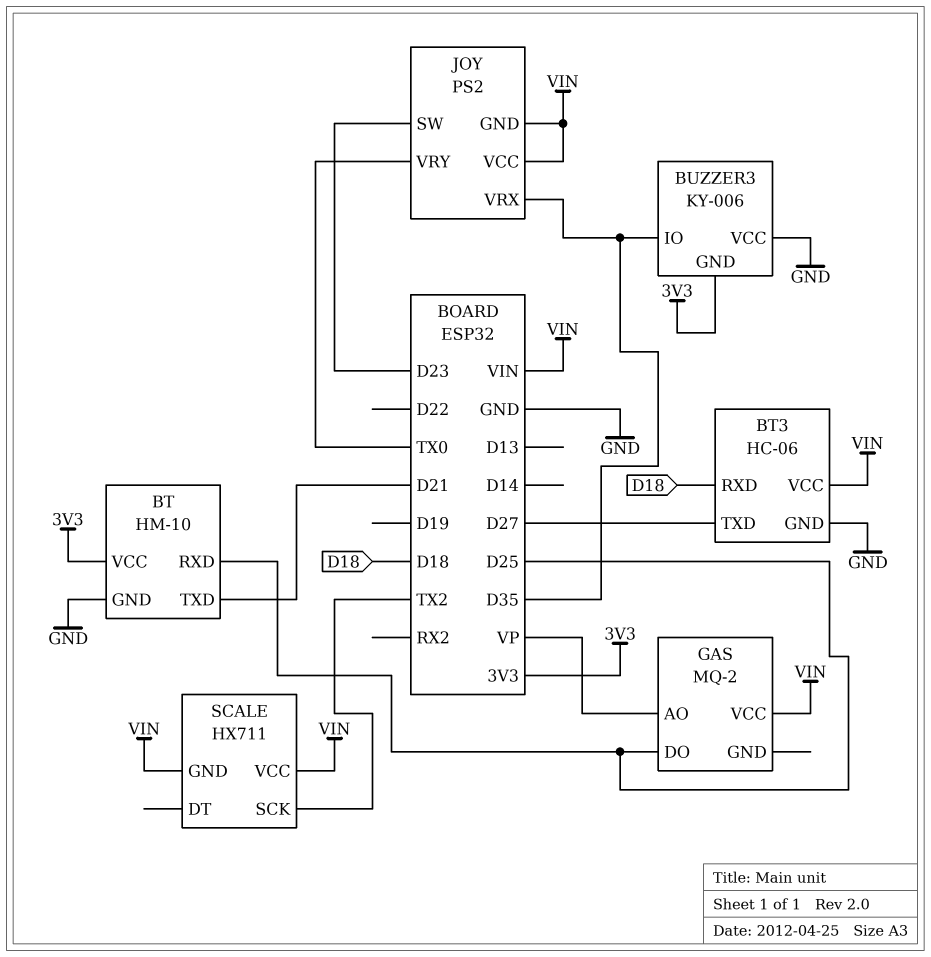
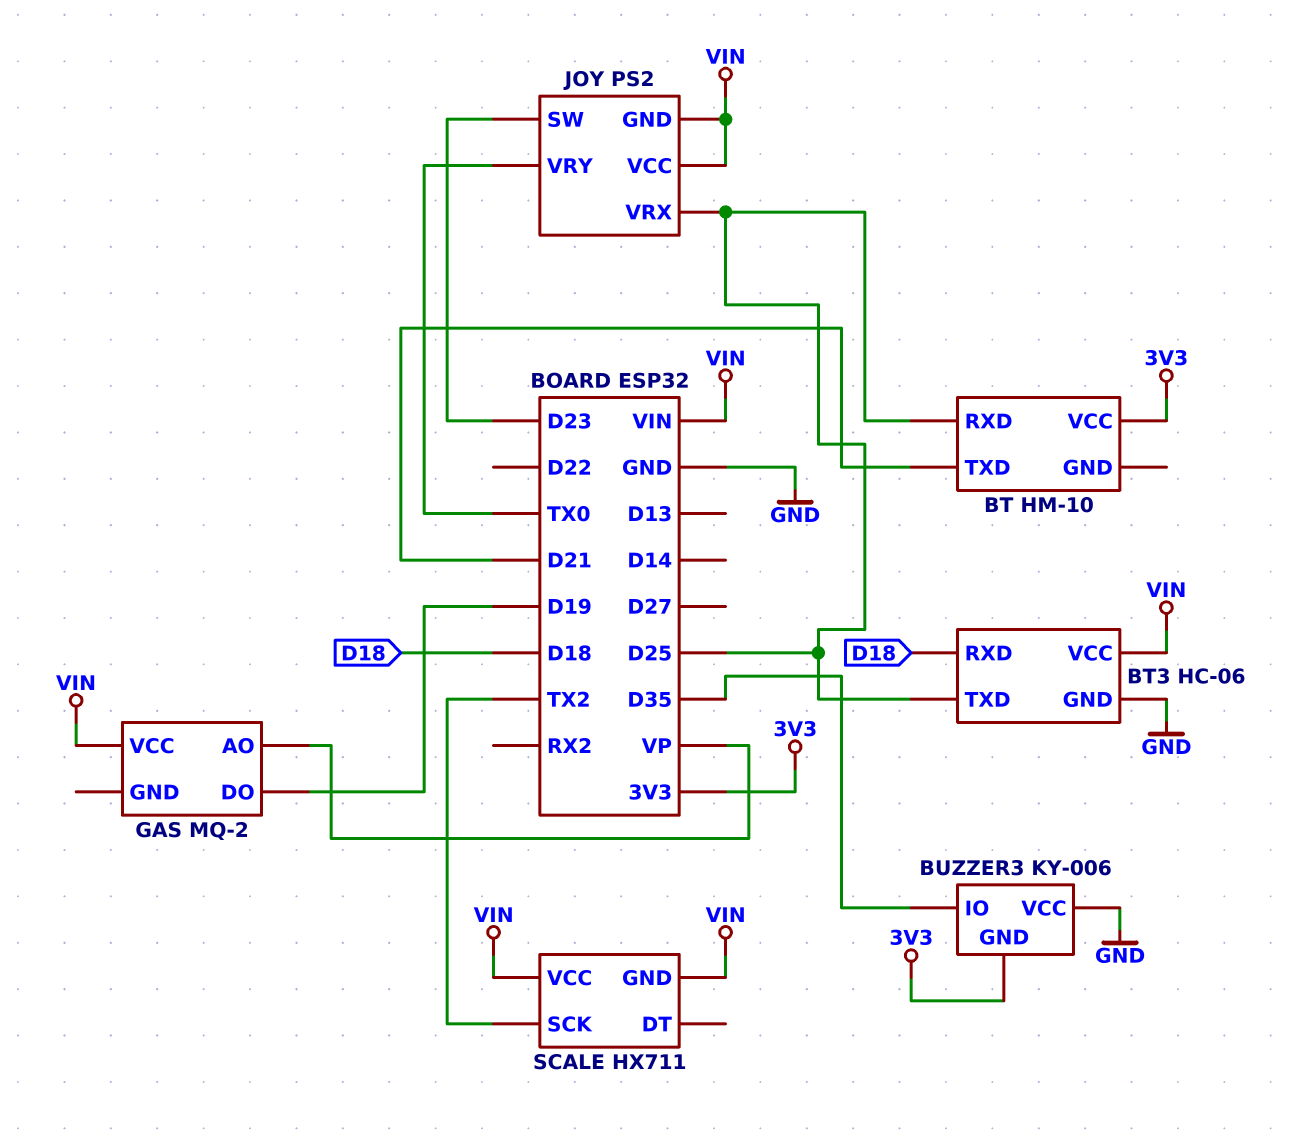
BT pin GND: GND -> none
BT3 pin TXD: D27 -> D25
GAS pin DO: D25 -> D19
JOY pin VRX: D35 -> D25

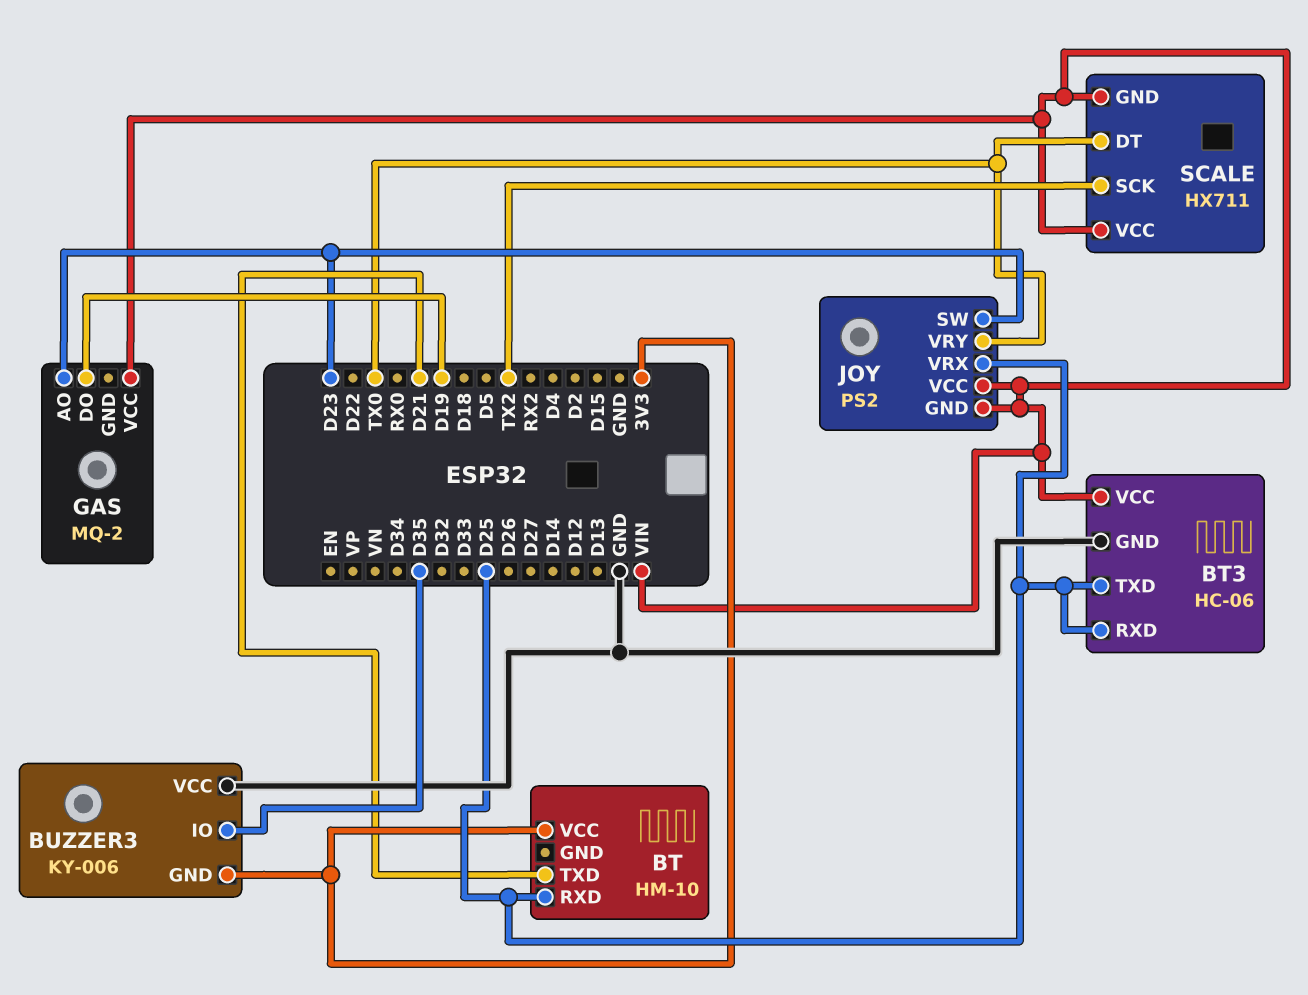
BT3 pin RXD: D18 -> D25
GAS pin AO: VP -> D23
SCALE pin DT: none -> TX0

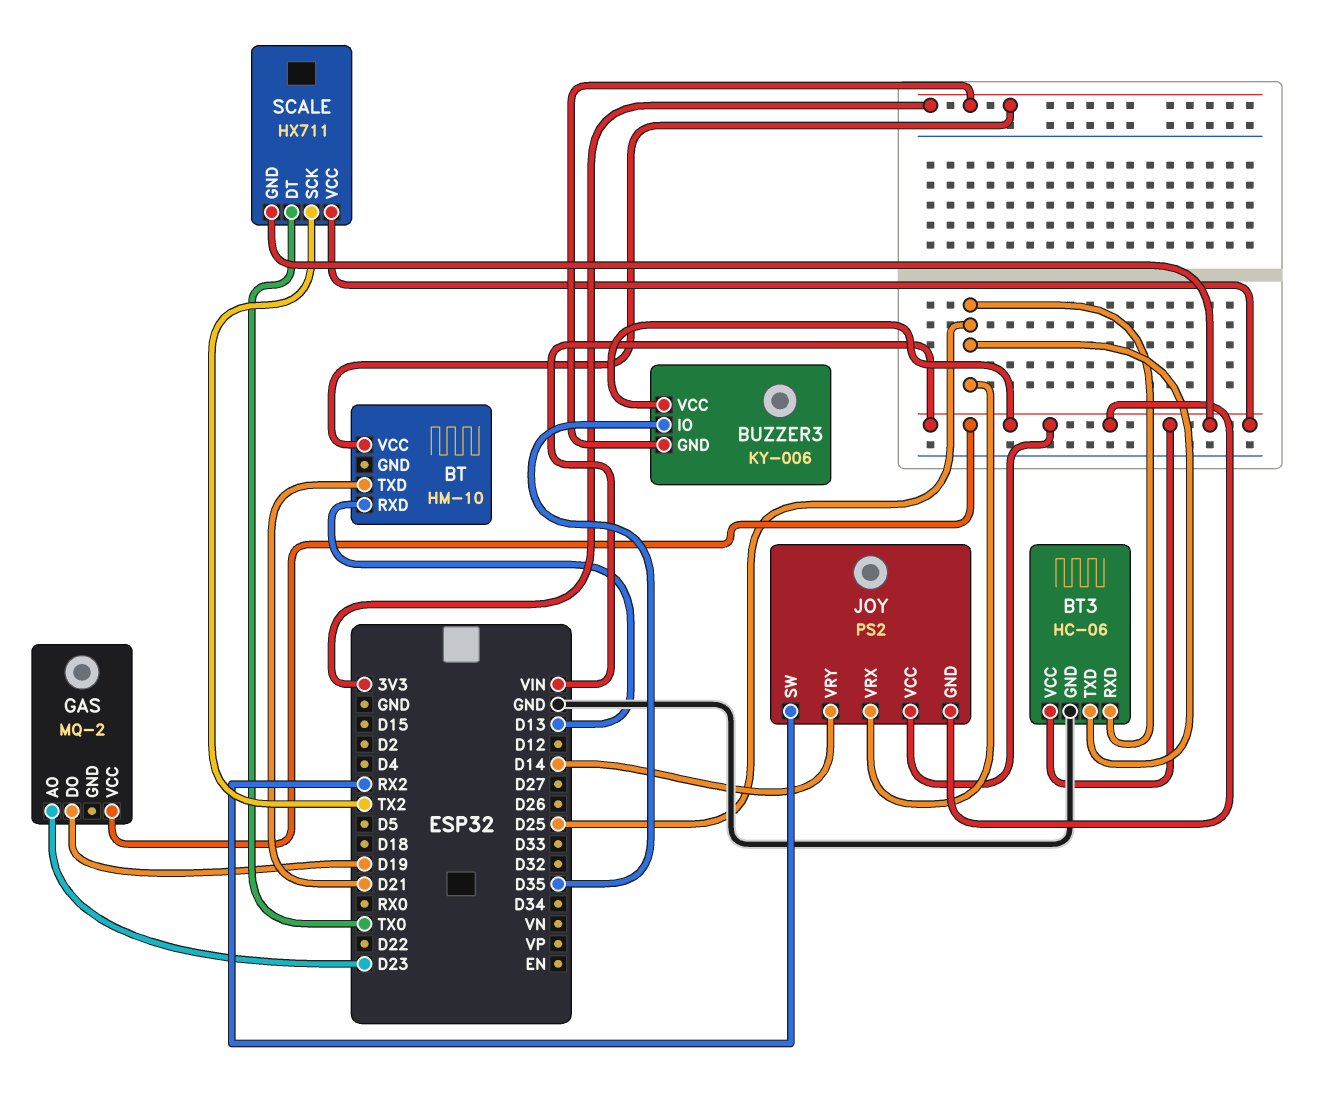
BT pin RXD: D25 -> D13
BUZZER3 pin VCC: GND -> VIN
JOY pin SW: D23 -> RX2
JOY pin VRY: TX0 -> D14

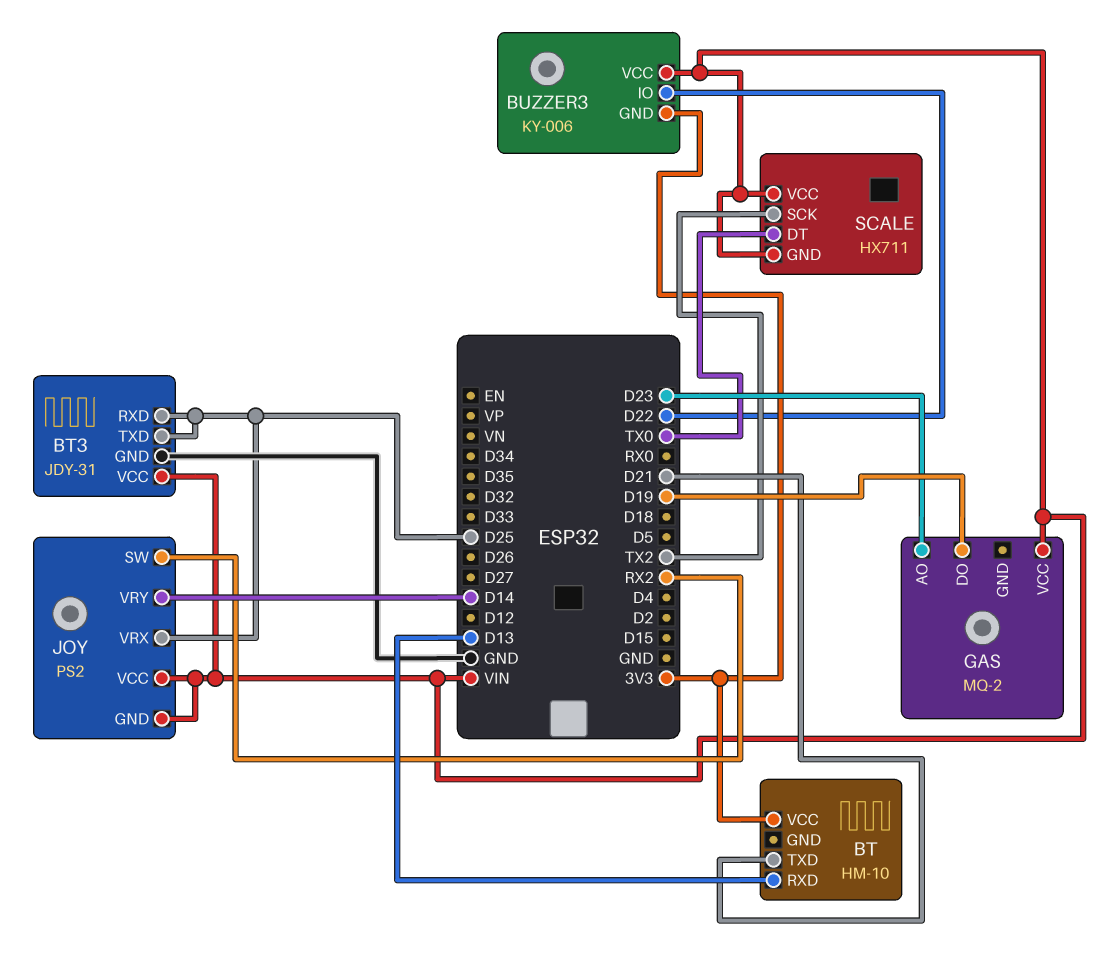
BT3: HC-06 -> JDY-31
BUZZER3 pin IO: D35 -> D22

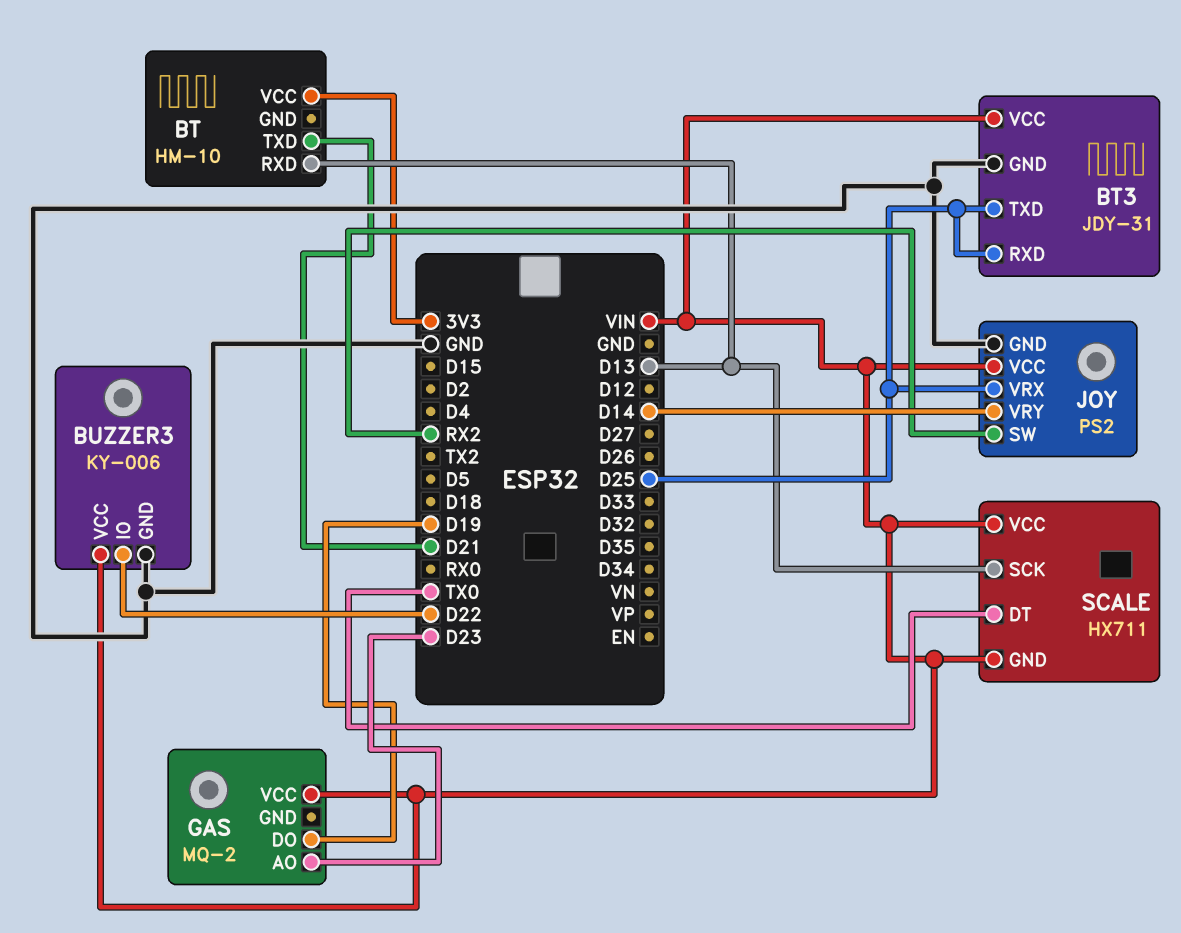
BUZZER3 pin GND: 3V3 -> GND
JOY pin GND: VIN -> GND
SCALE pin SCK: TX2 -> D13

